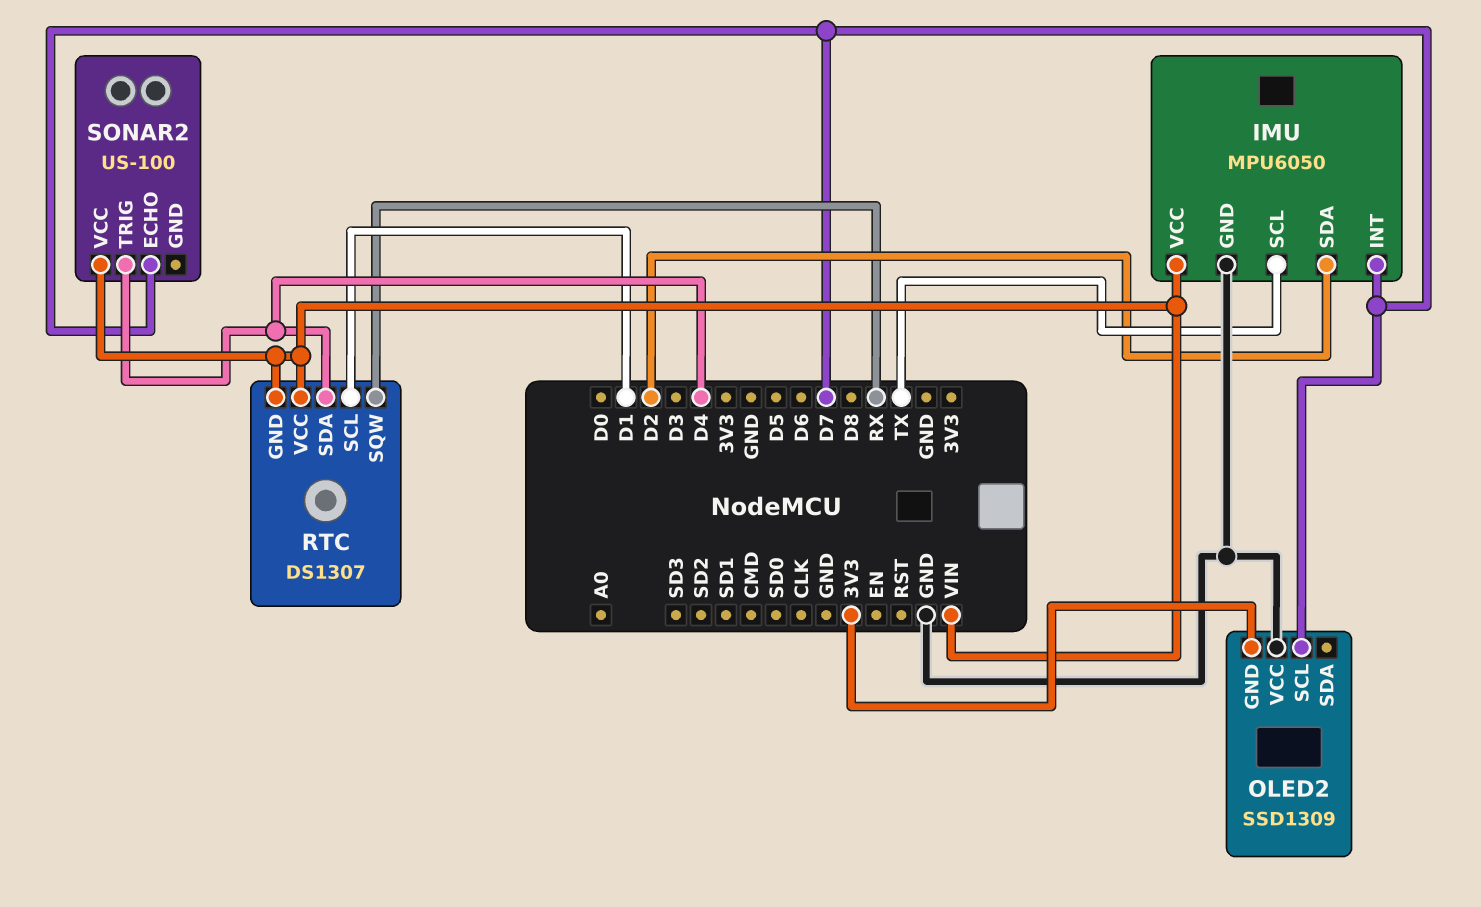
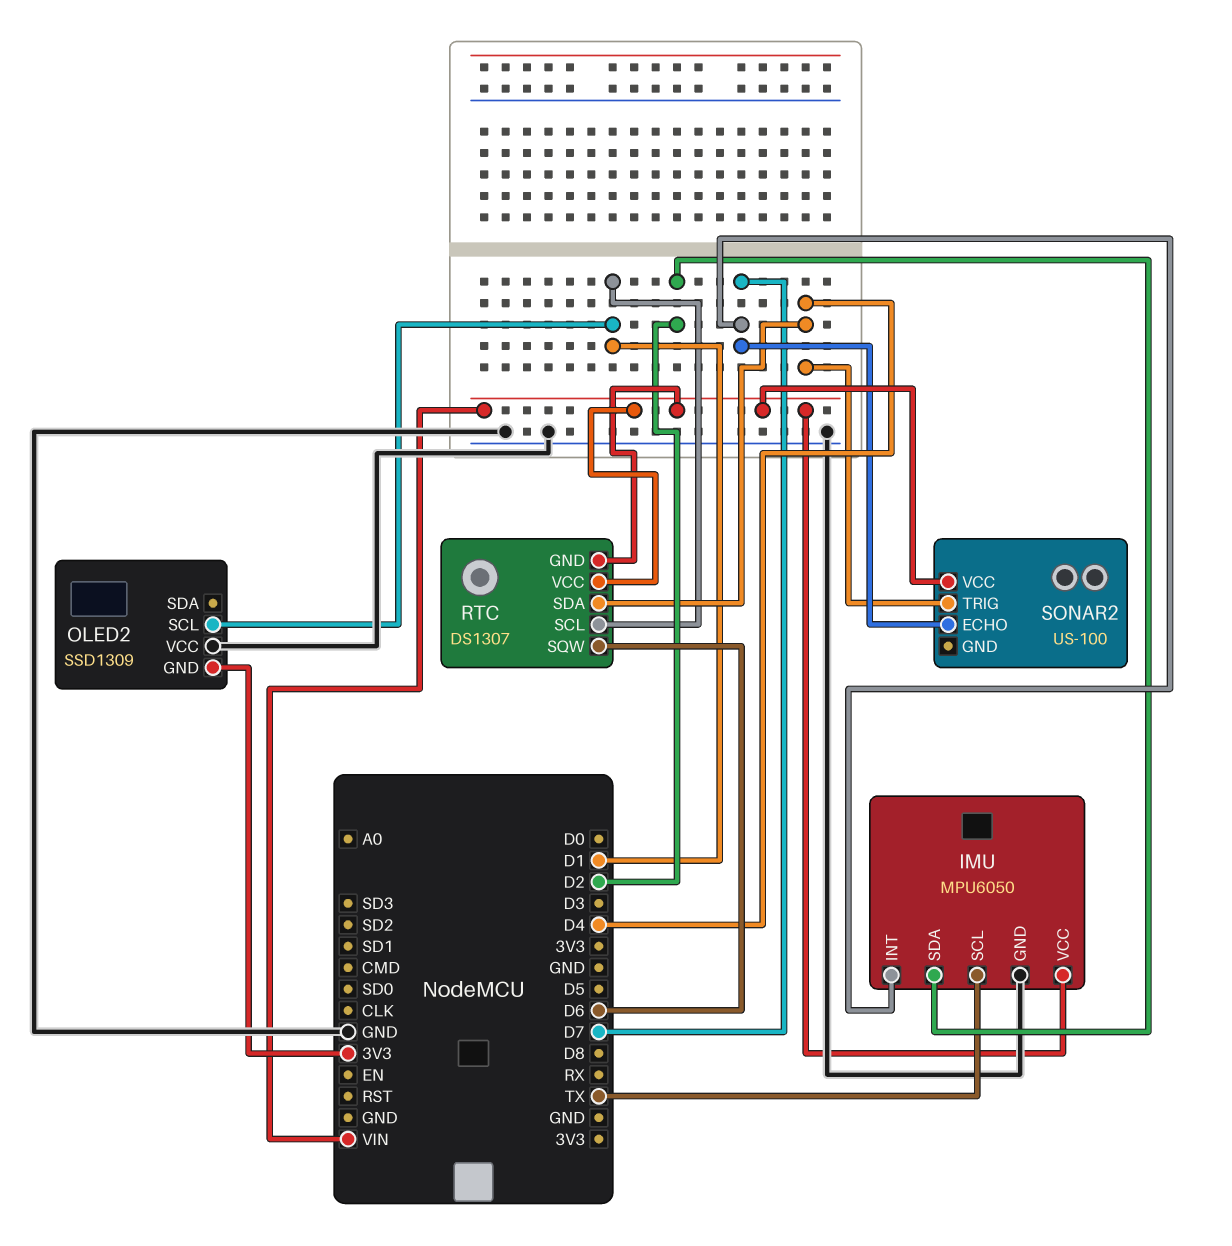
OLED2 pin SCL: D7 -> D1
RTC pin SQW: RX -> D6

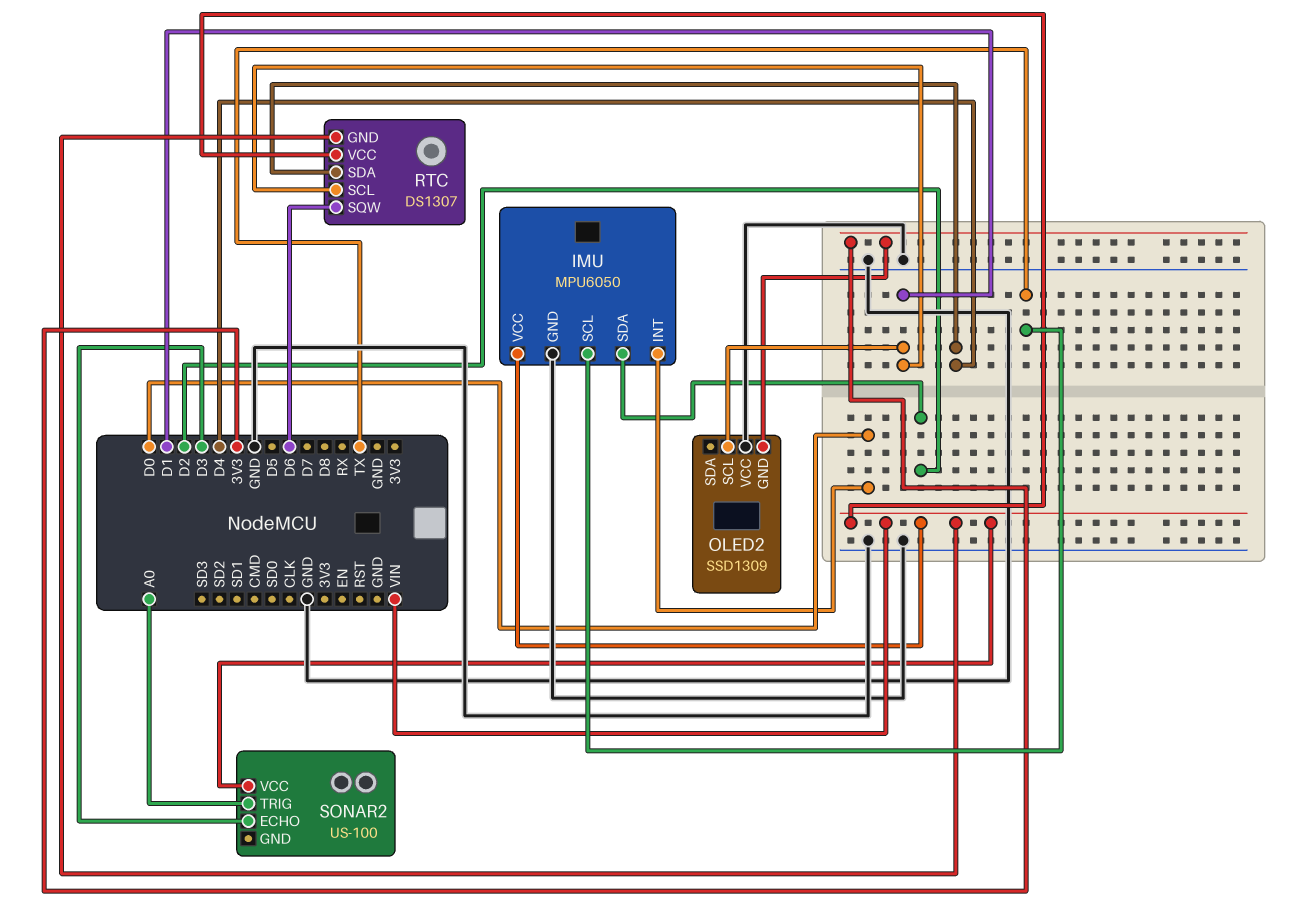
IMU pin INT: D7 -> D0
SONAR2 pin ECHO: D7 -> D3
SONAR2 pin TRIG: D4 -> A0

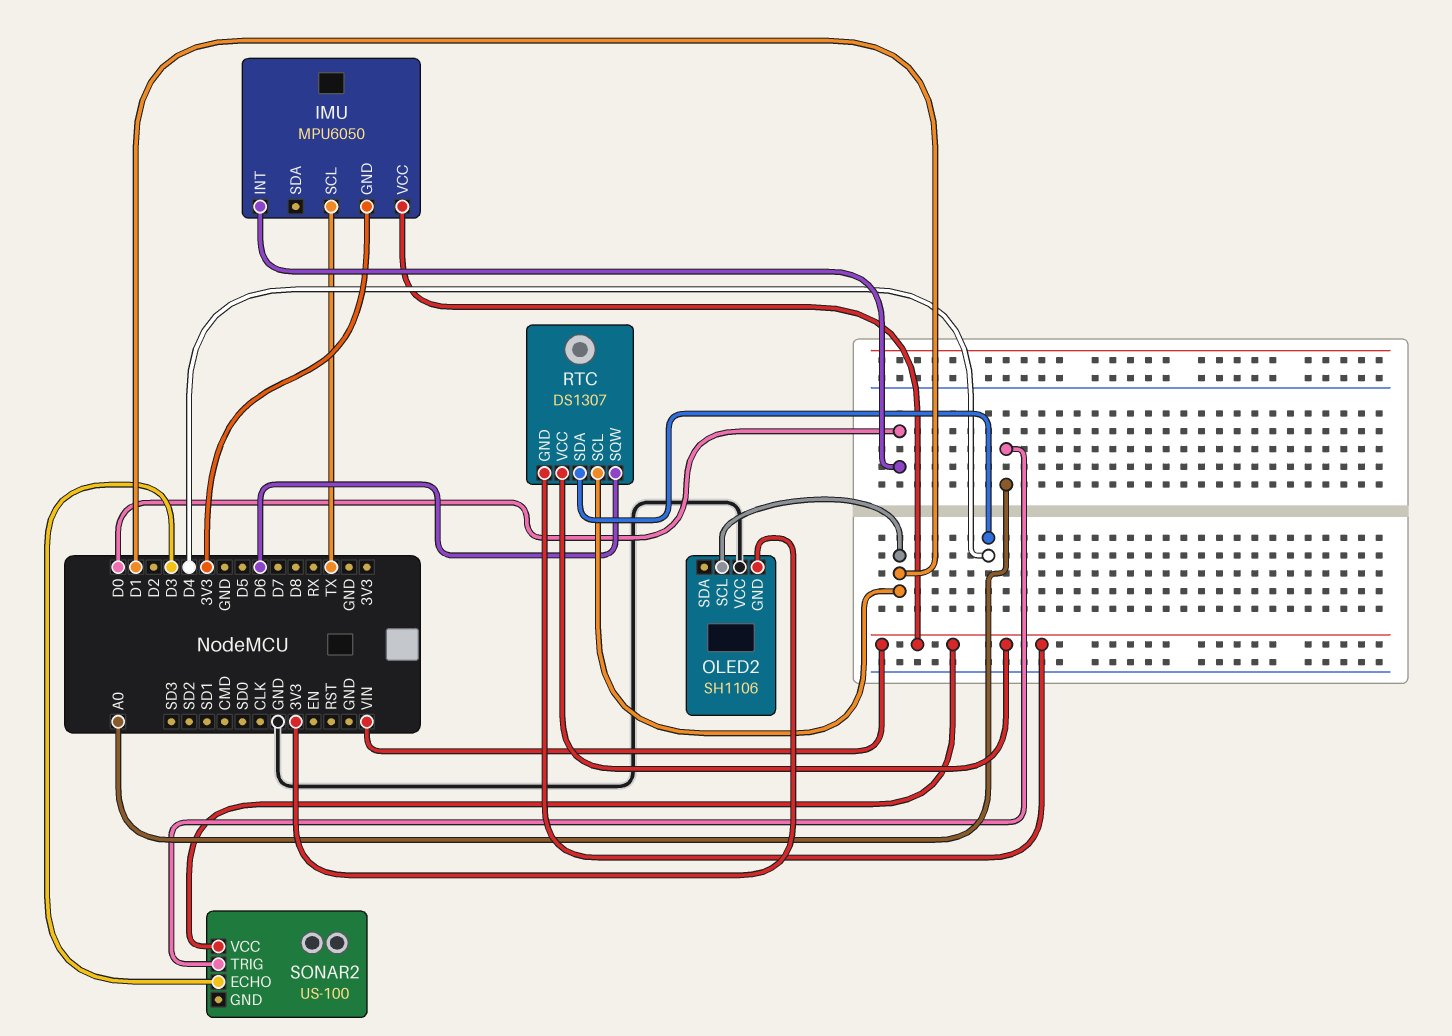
IMU pin GND: GND -> 3V3
IMU pin SDA: D2 -> none
OLED2: SSD1309 -> SH1106

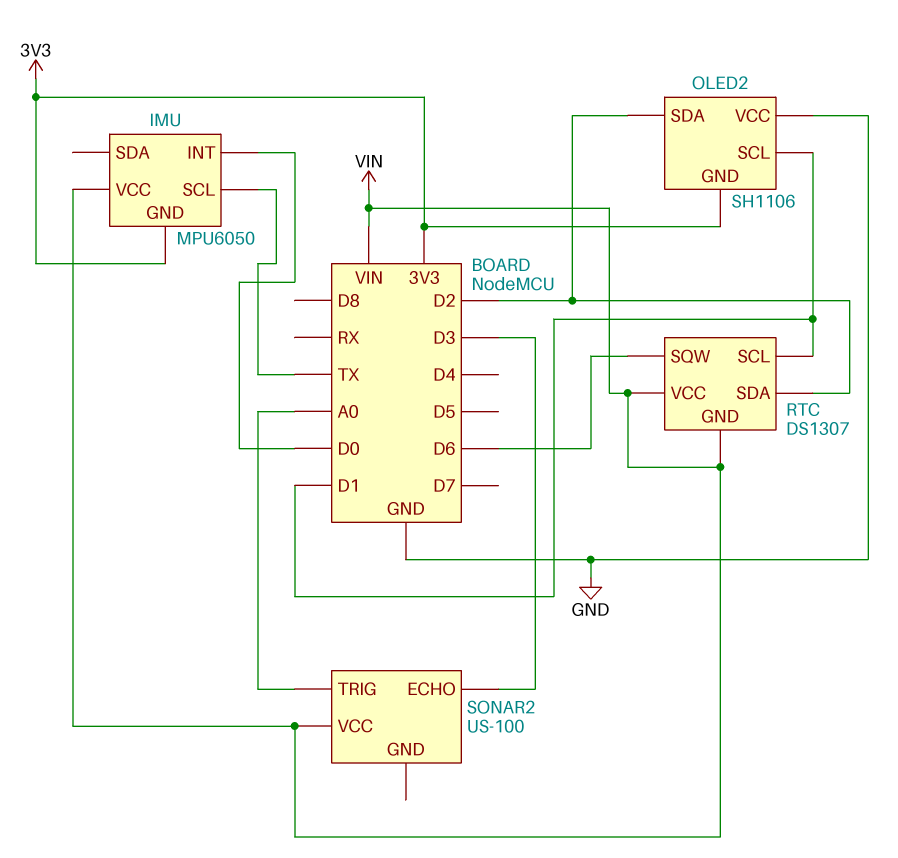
OLED2 pin SDA: none -> D2
RTC pin SDA: D4 -> D2

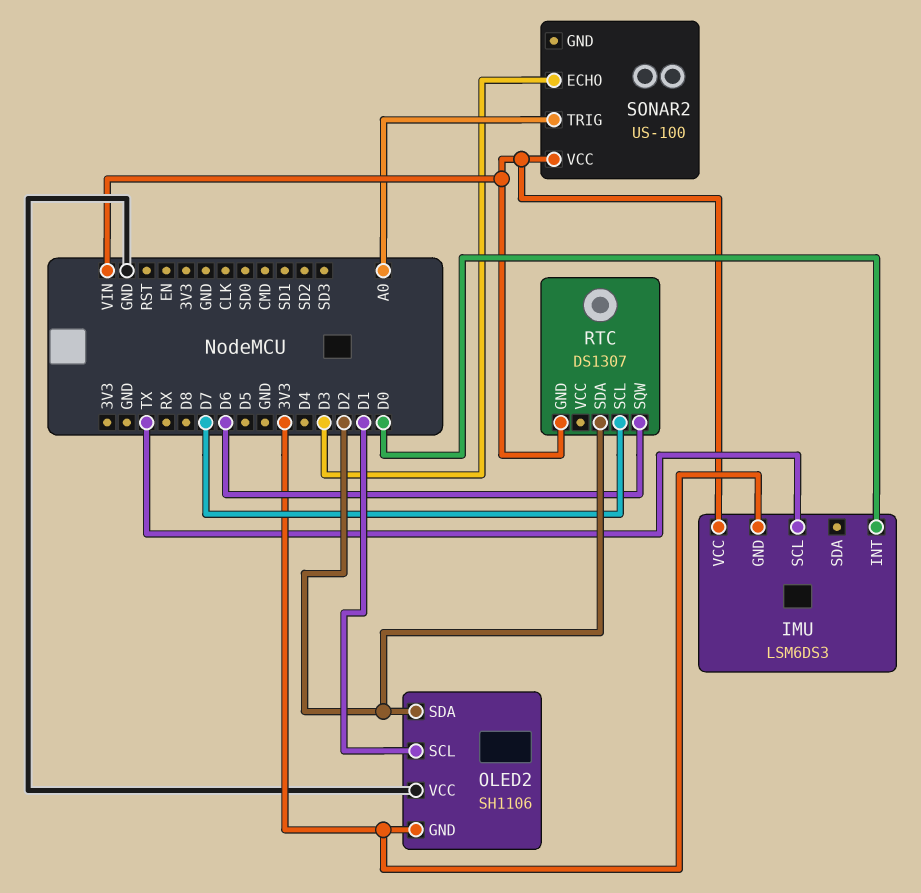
IMU: MPU6050 -> LSM6DS3
RTC pin SCL: D1 -> D7
RTC pin VCC: VIN -> none

